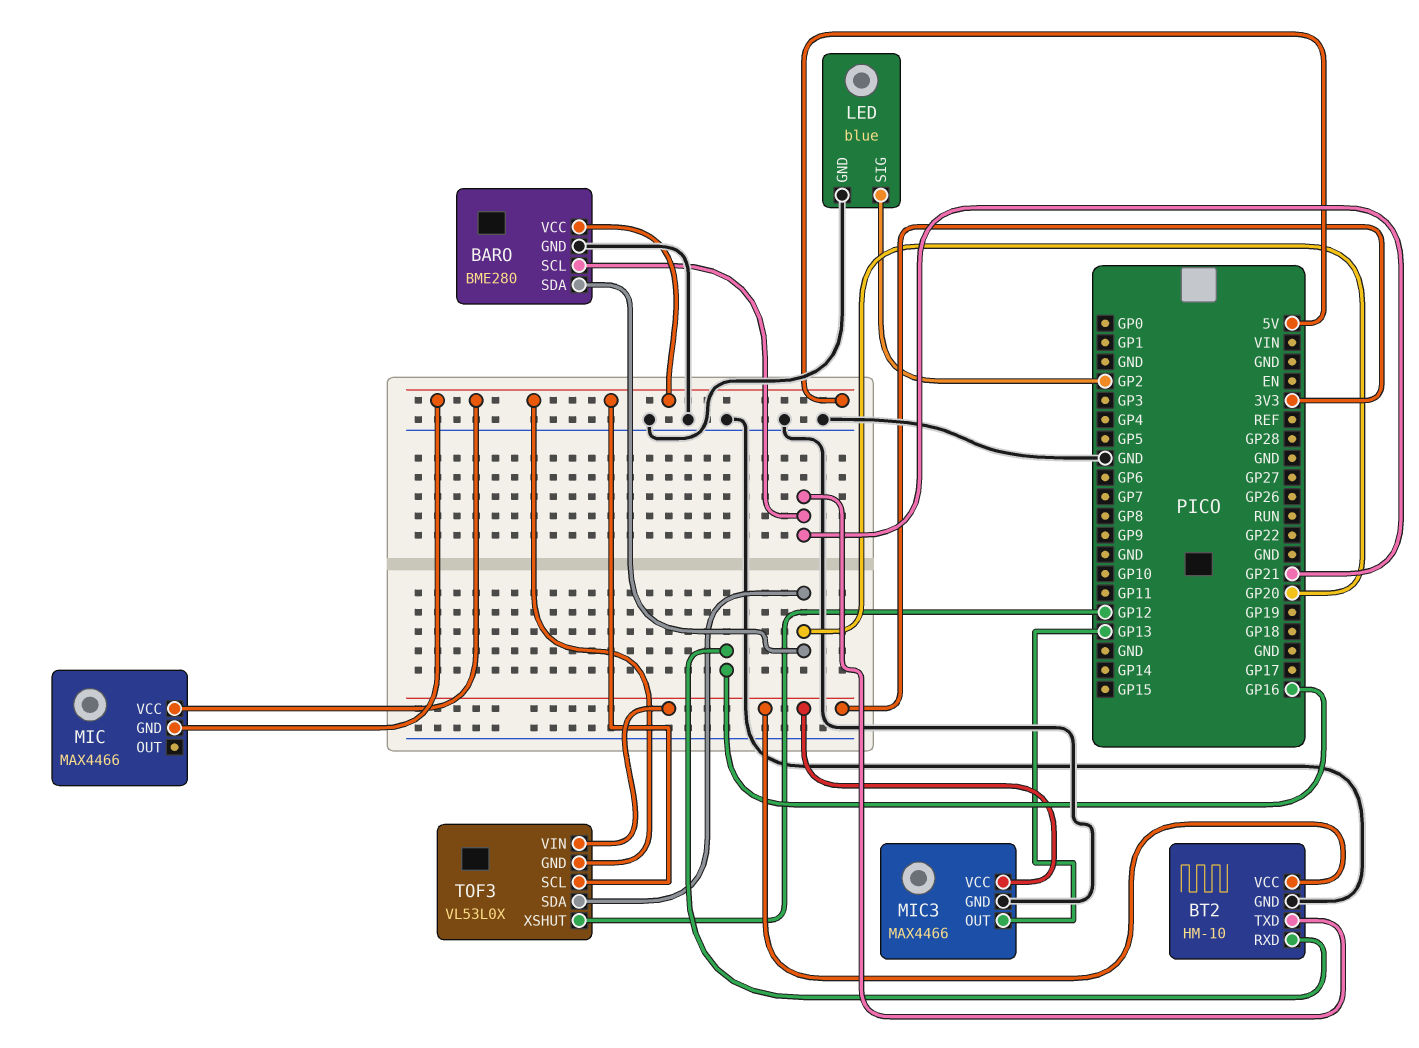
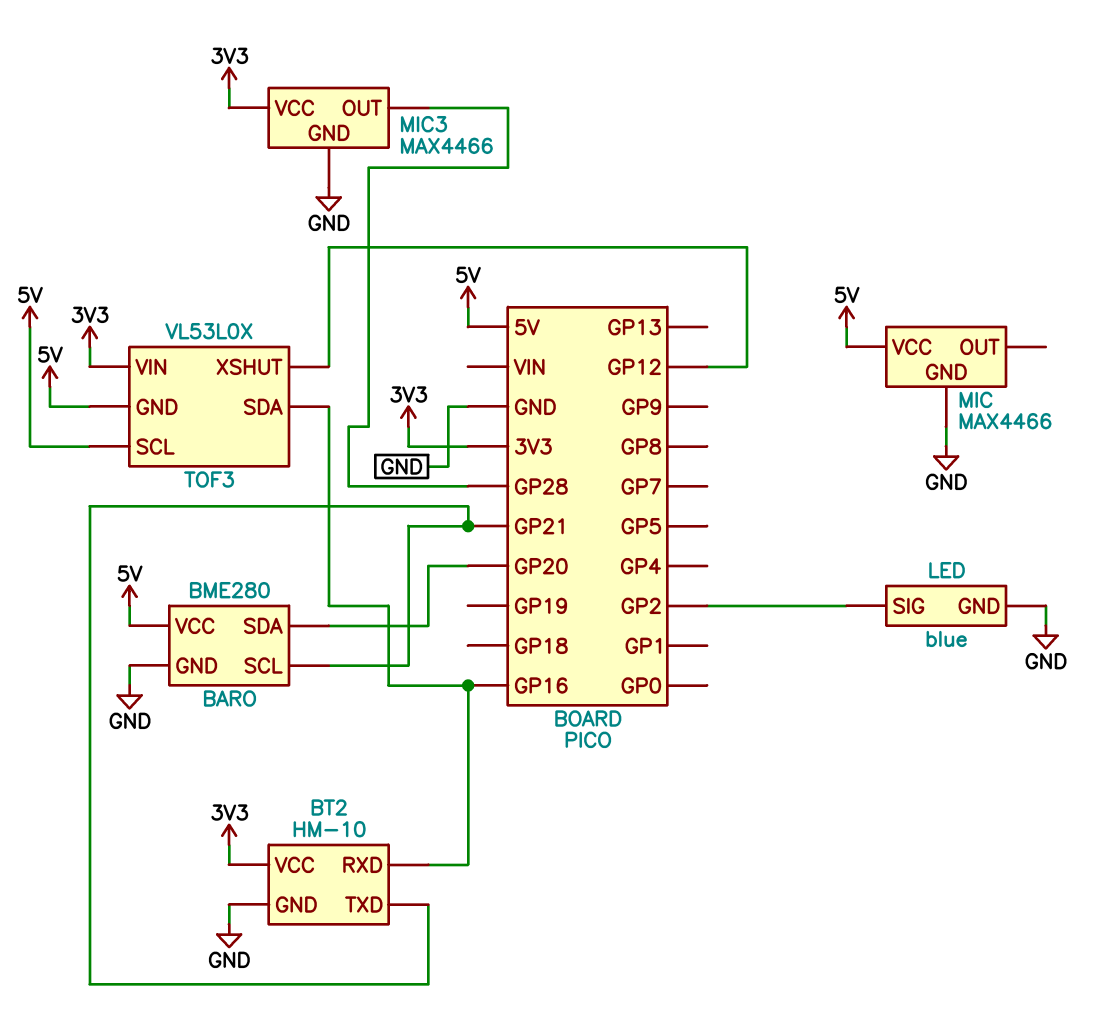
MIC pin GND: 5V -> GND
MIC3 pin OUT: GP13 -> GP28
TOF3 pin SDA: GP20 -> GP16

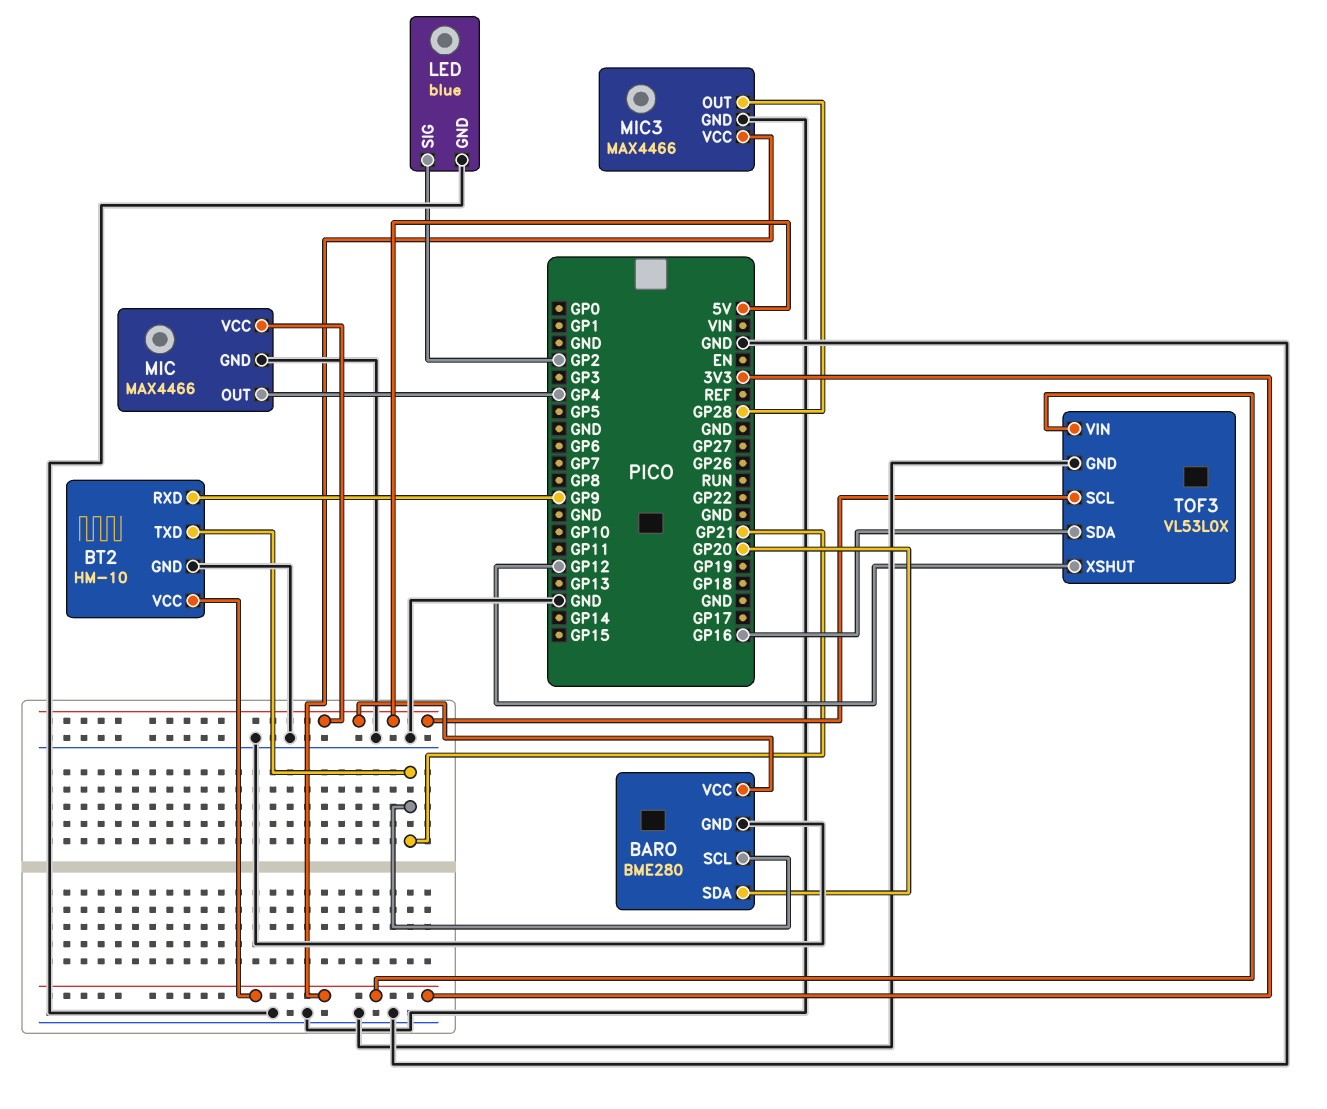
BT2 pin RXD: GP16 -> GP9
MIC pin OUT: none -> GP4
TOF3 pin GND: 5V -> GND

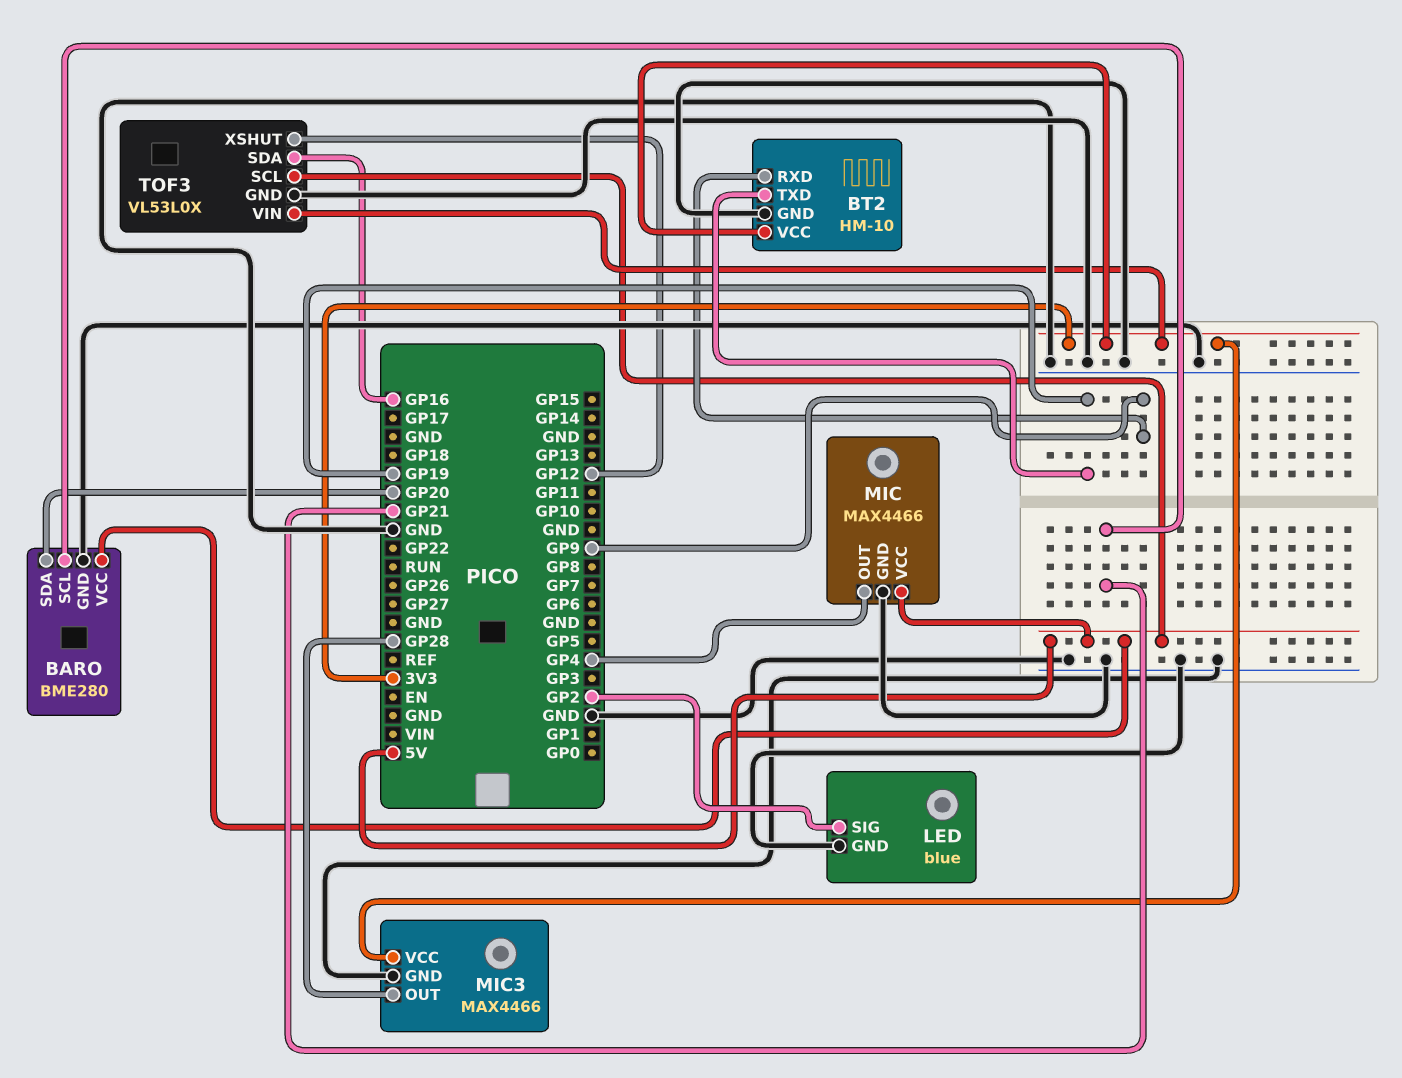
BT2 pin TXD: GP21 -> GP19

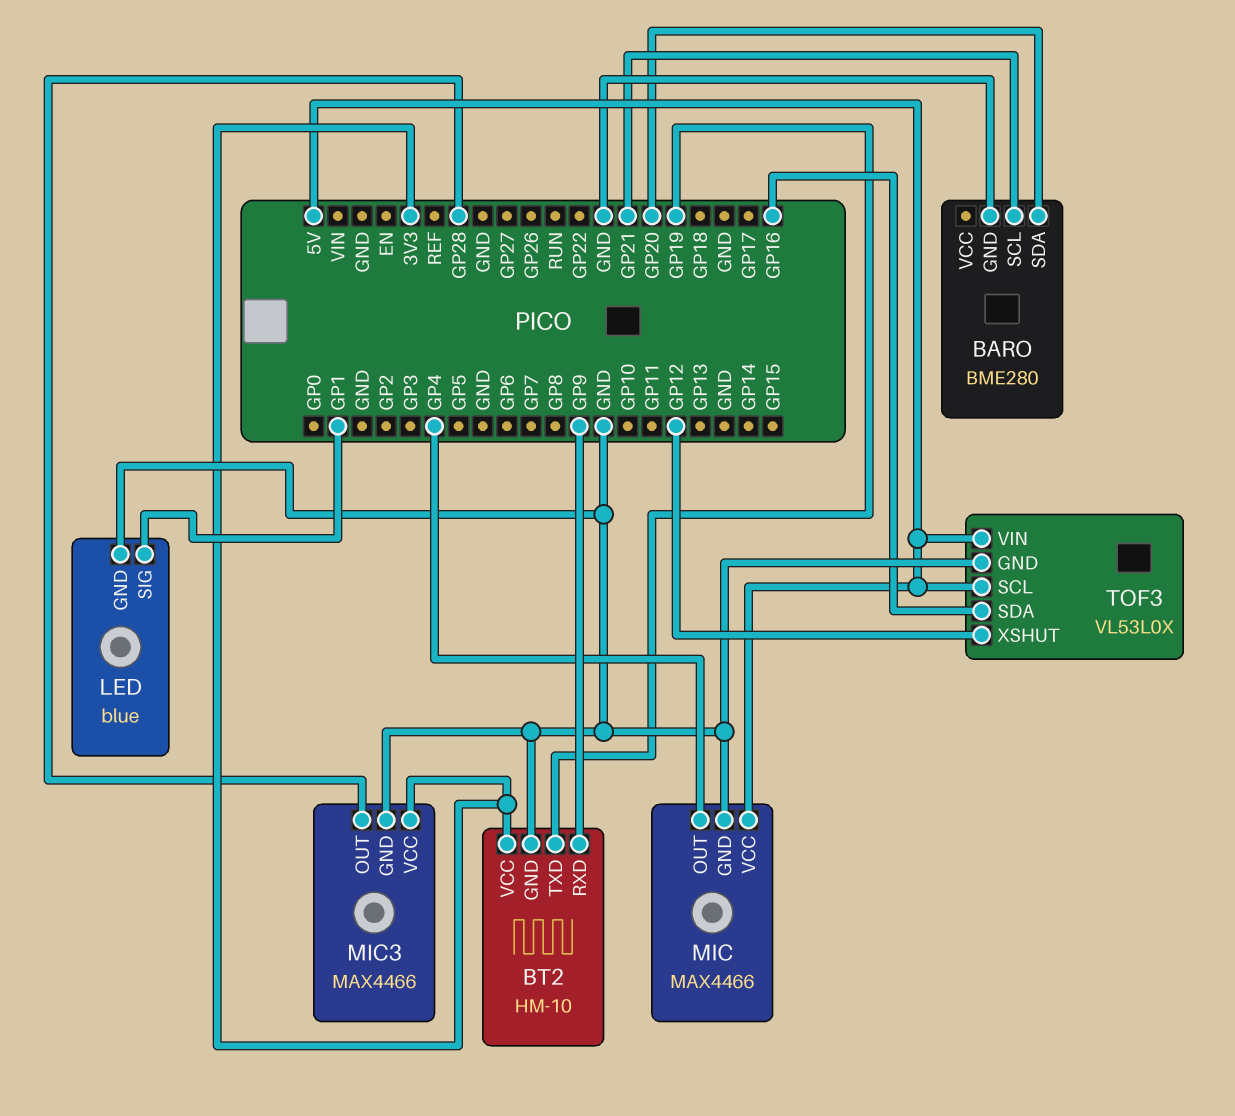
BARO pin VCC: 5V -> none
LED pin SIG: GP2 -> GP1
TOF3 pin VIN: 3V3 -> 5V

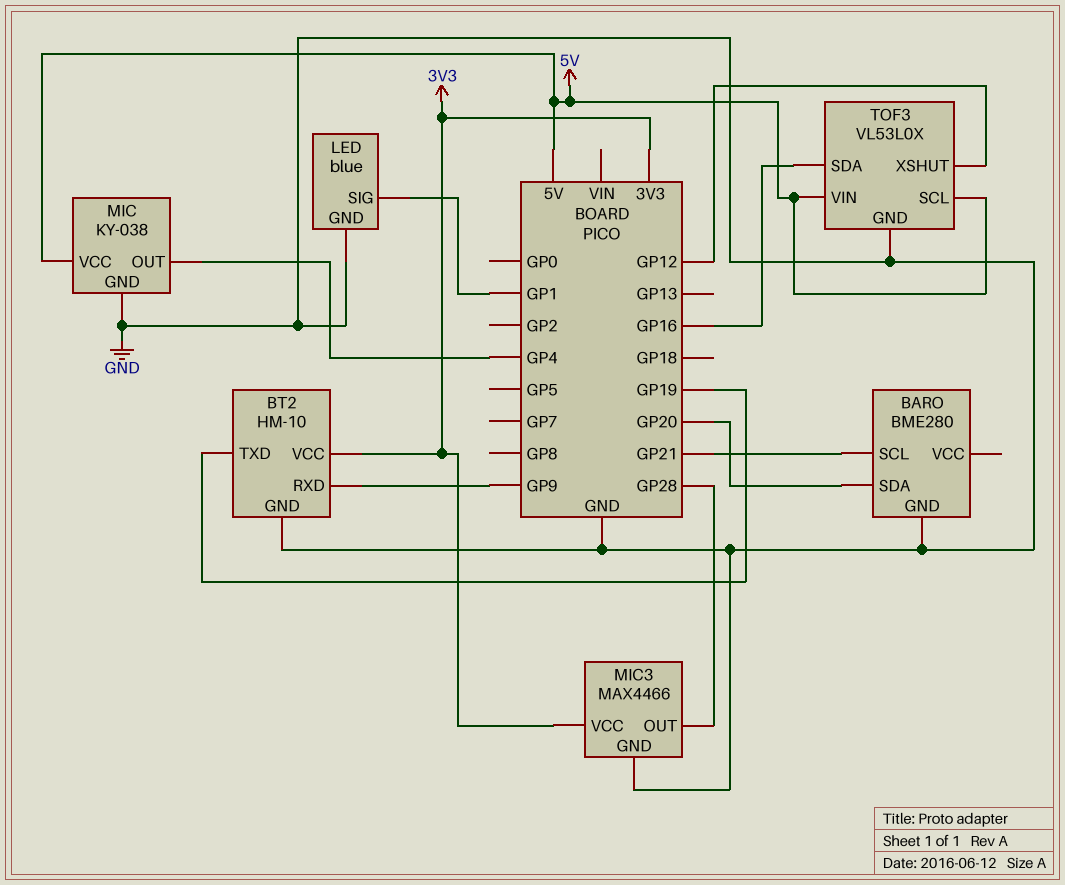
MIC: MAX4466 -> KY-038

